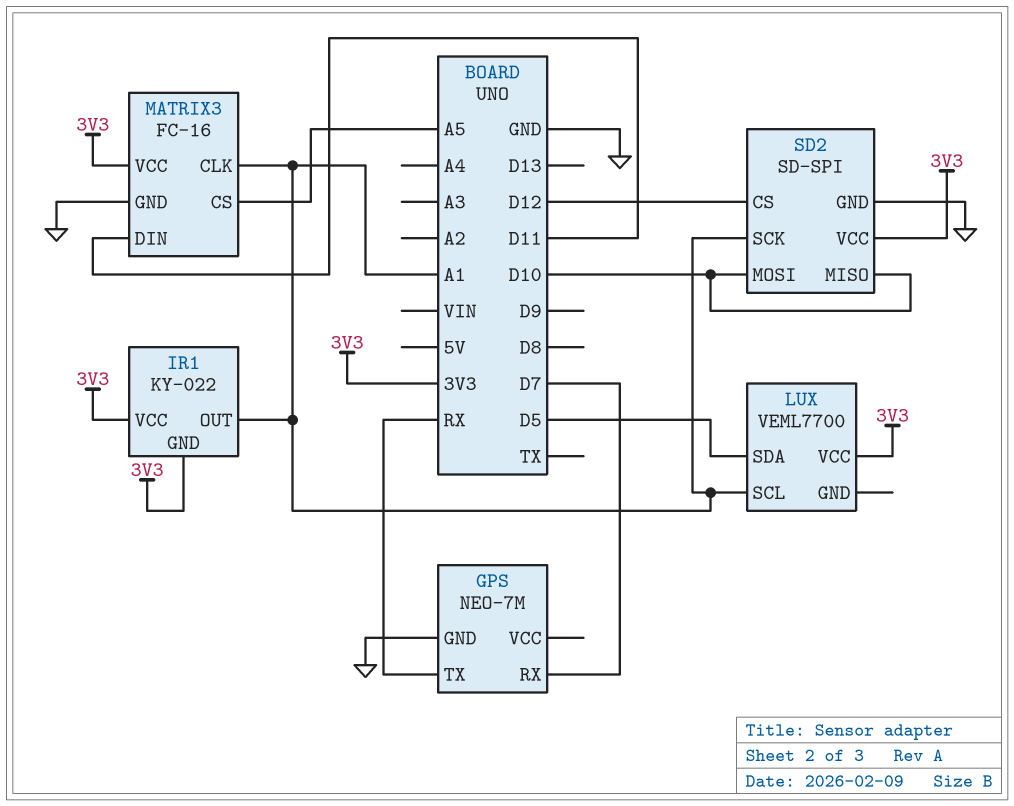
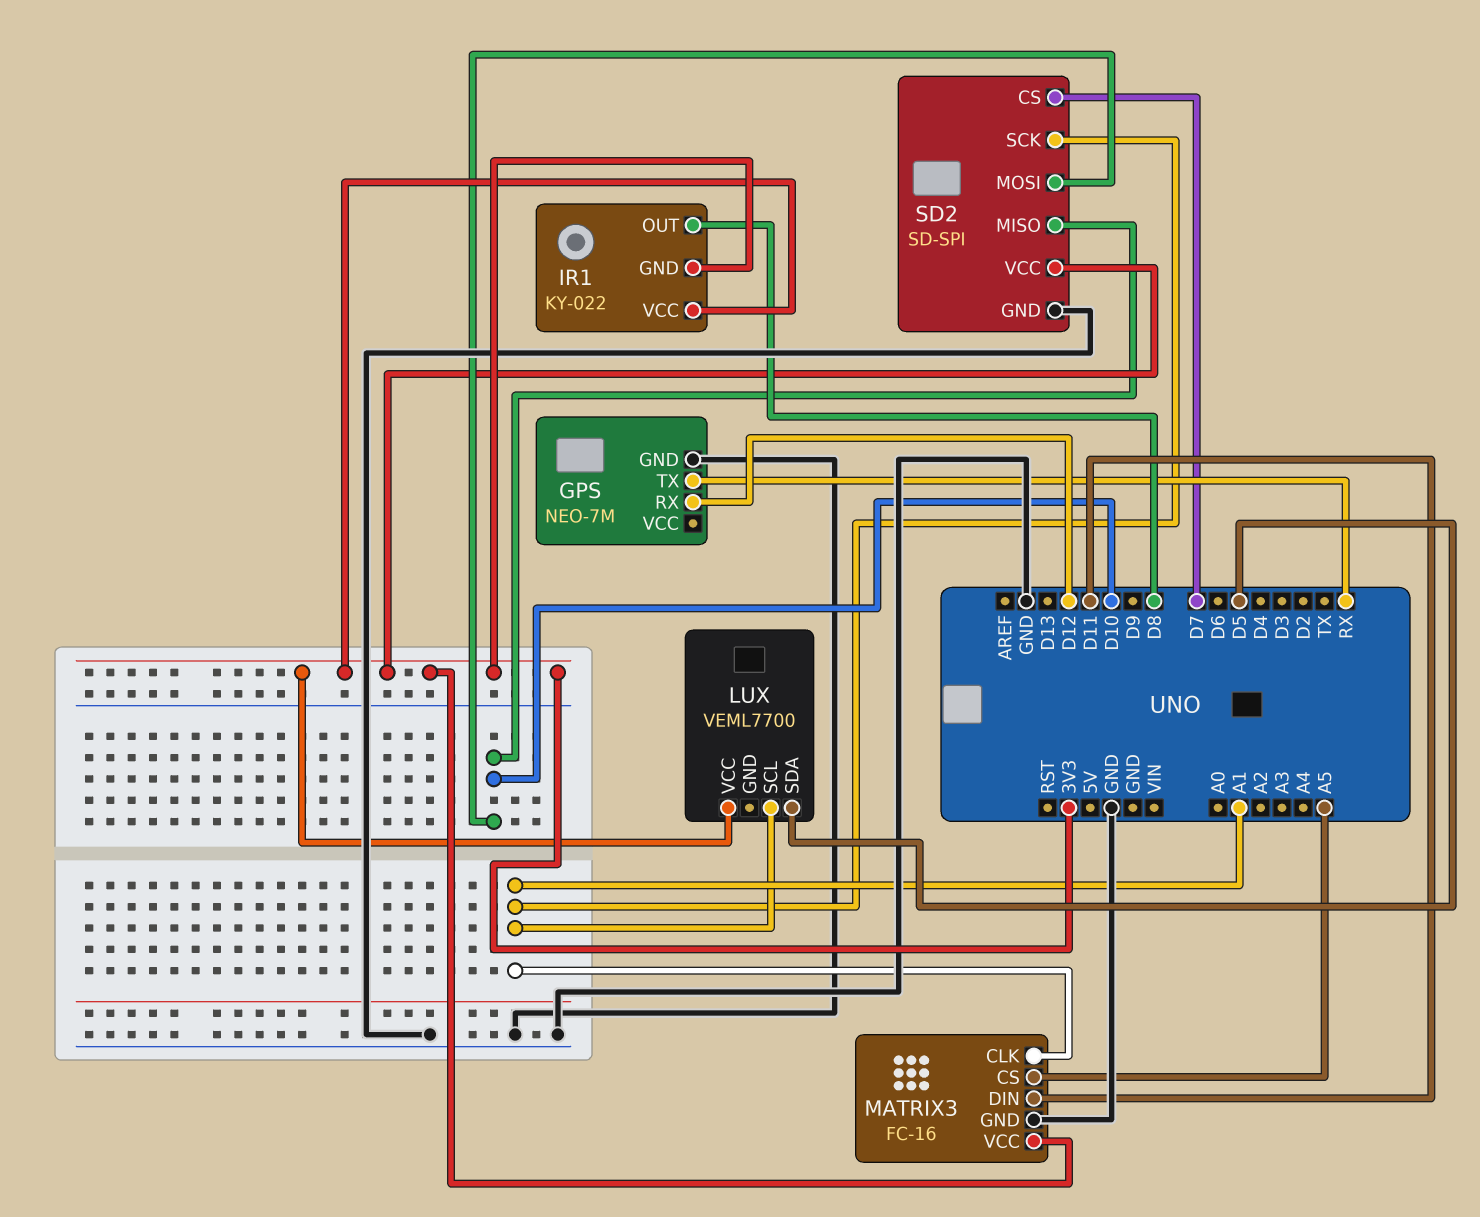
GPS pin RX: D7 -> D12
IR1 pin OUT: A1 -> D8
SD2 pin CS: D12 -> D7

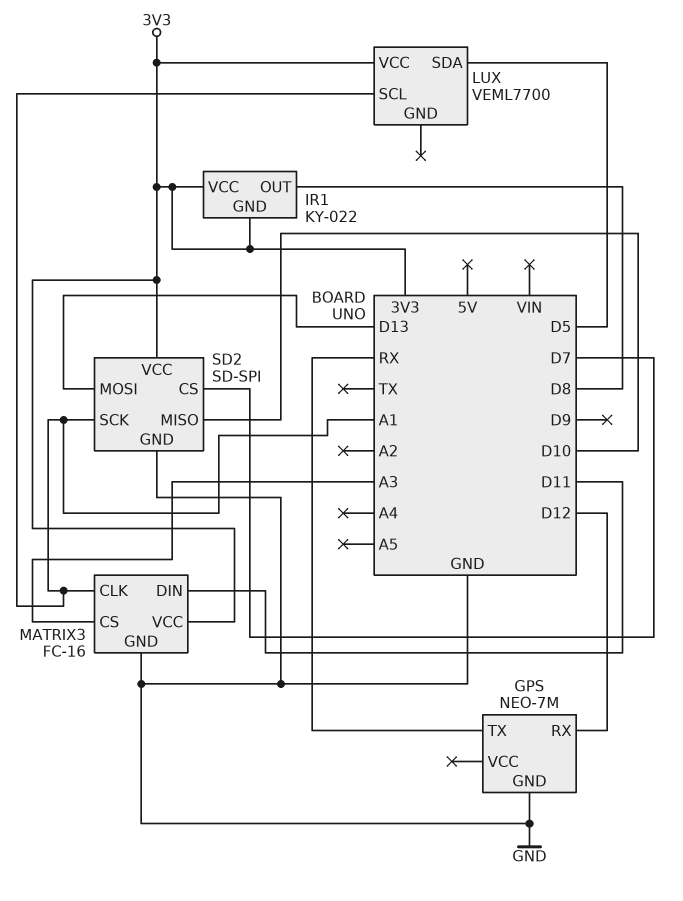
MATRIX3 pin CS: A5 -> A3
SD2 pin MOSI: D10 -> D13

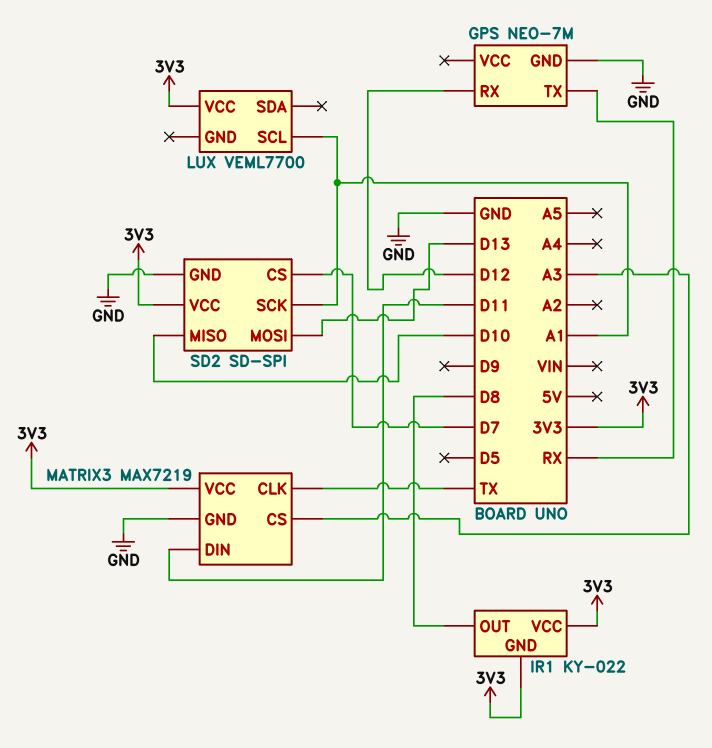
LUX pin SDA: D5 -> none
MATRIX3: FC-16 -> MAX7219
MATRIX3 pin CLK: A1 -> TX

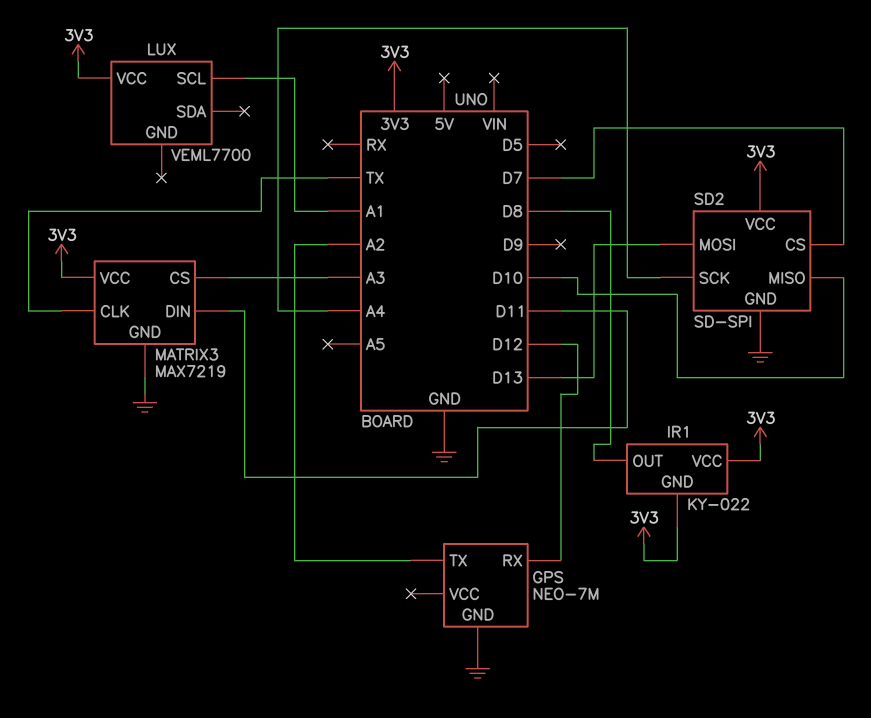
GPS pin TX: RX -> A2
SD2 pin SCK: A1 -> A4

